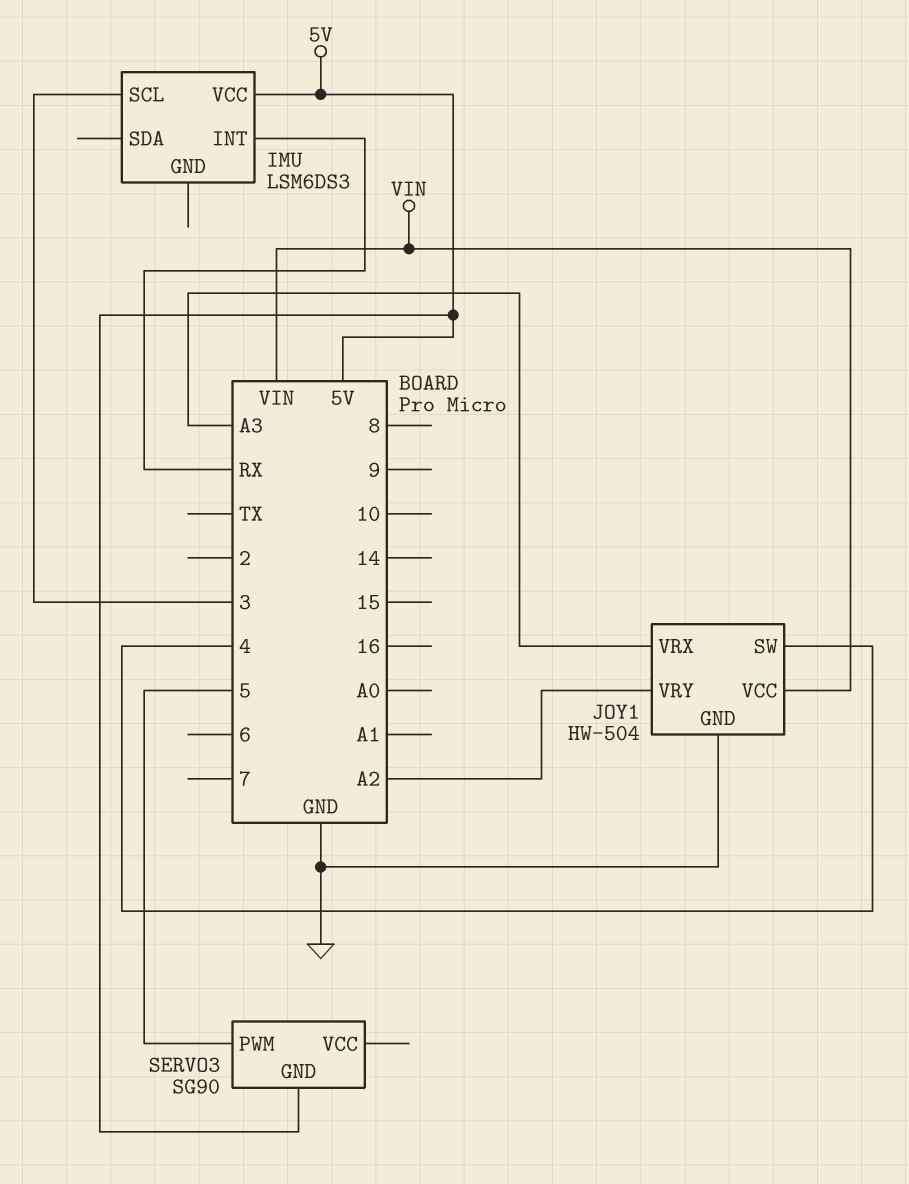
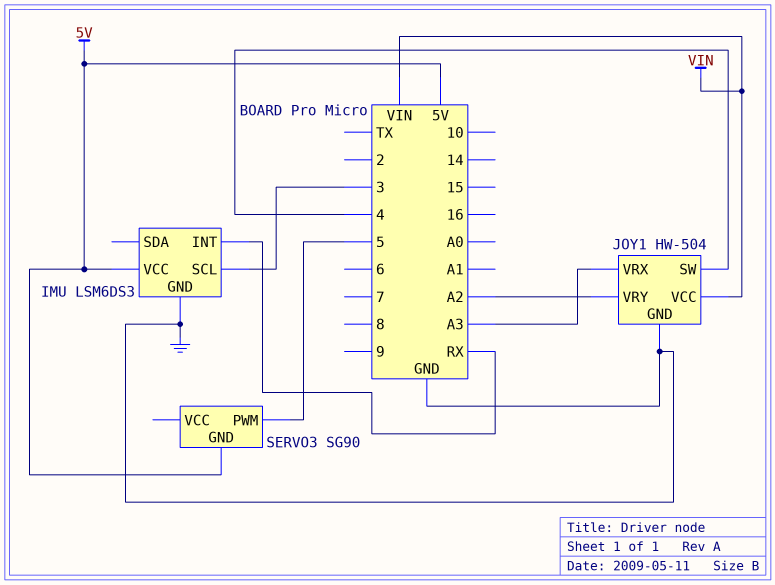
IMU pin GND: none -> GND

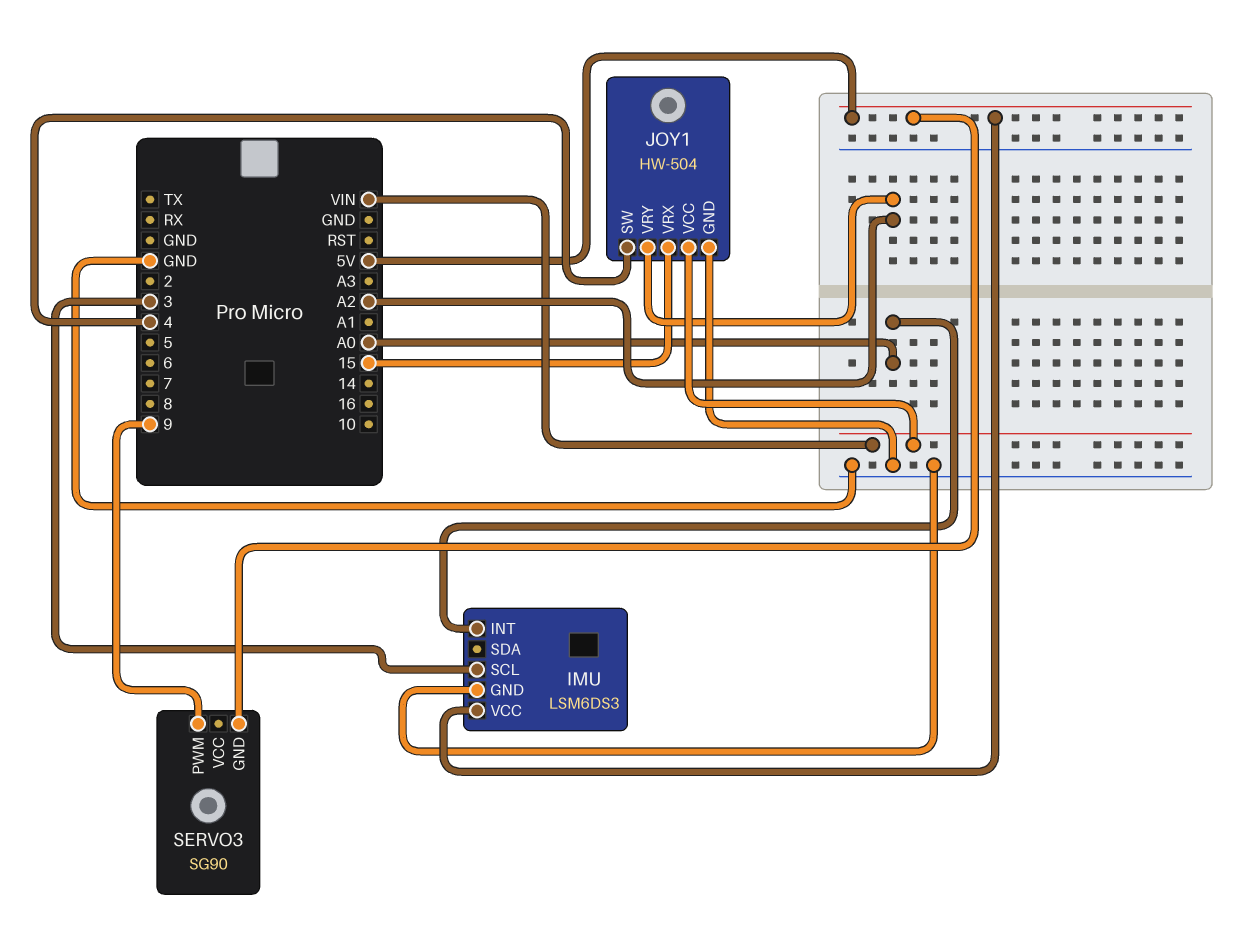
IMU pin INT: RX -> A0
JOY1 pin VRX: A3 -> 15
SERVO3 pin PWM: 5 -> 9

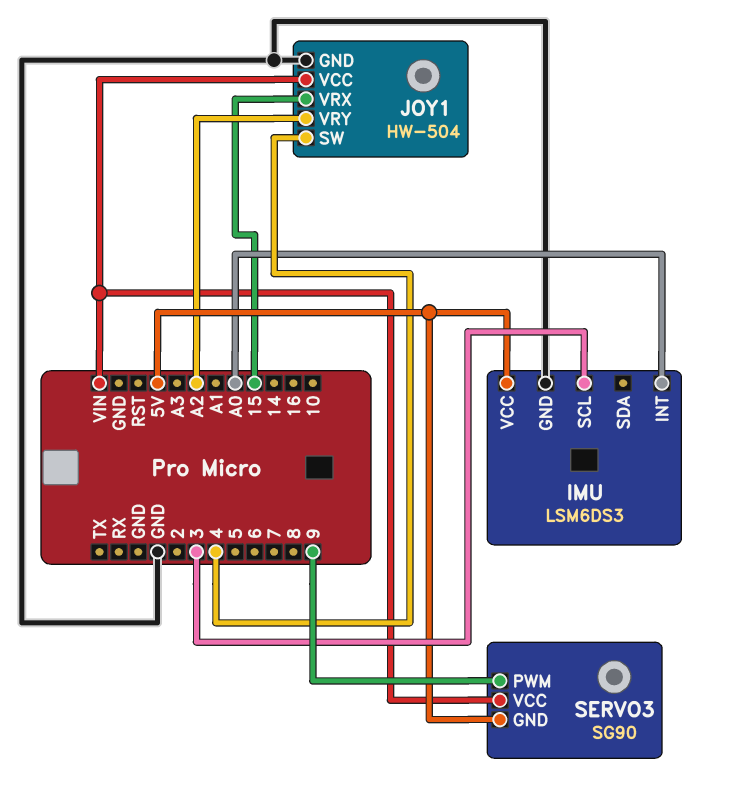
SERVO3 pin VCC: none -> VIN

